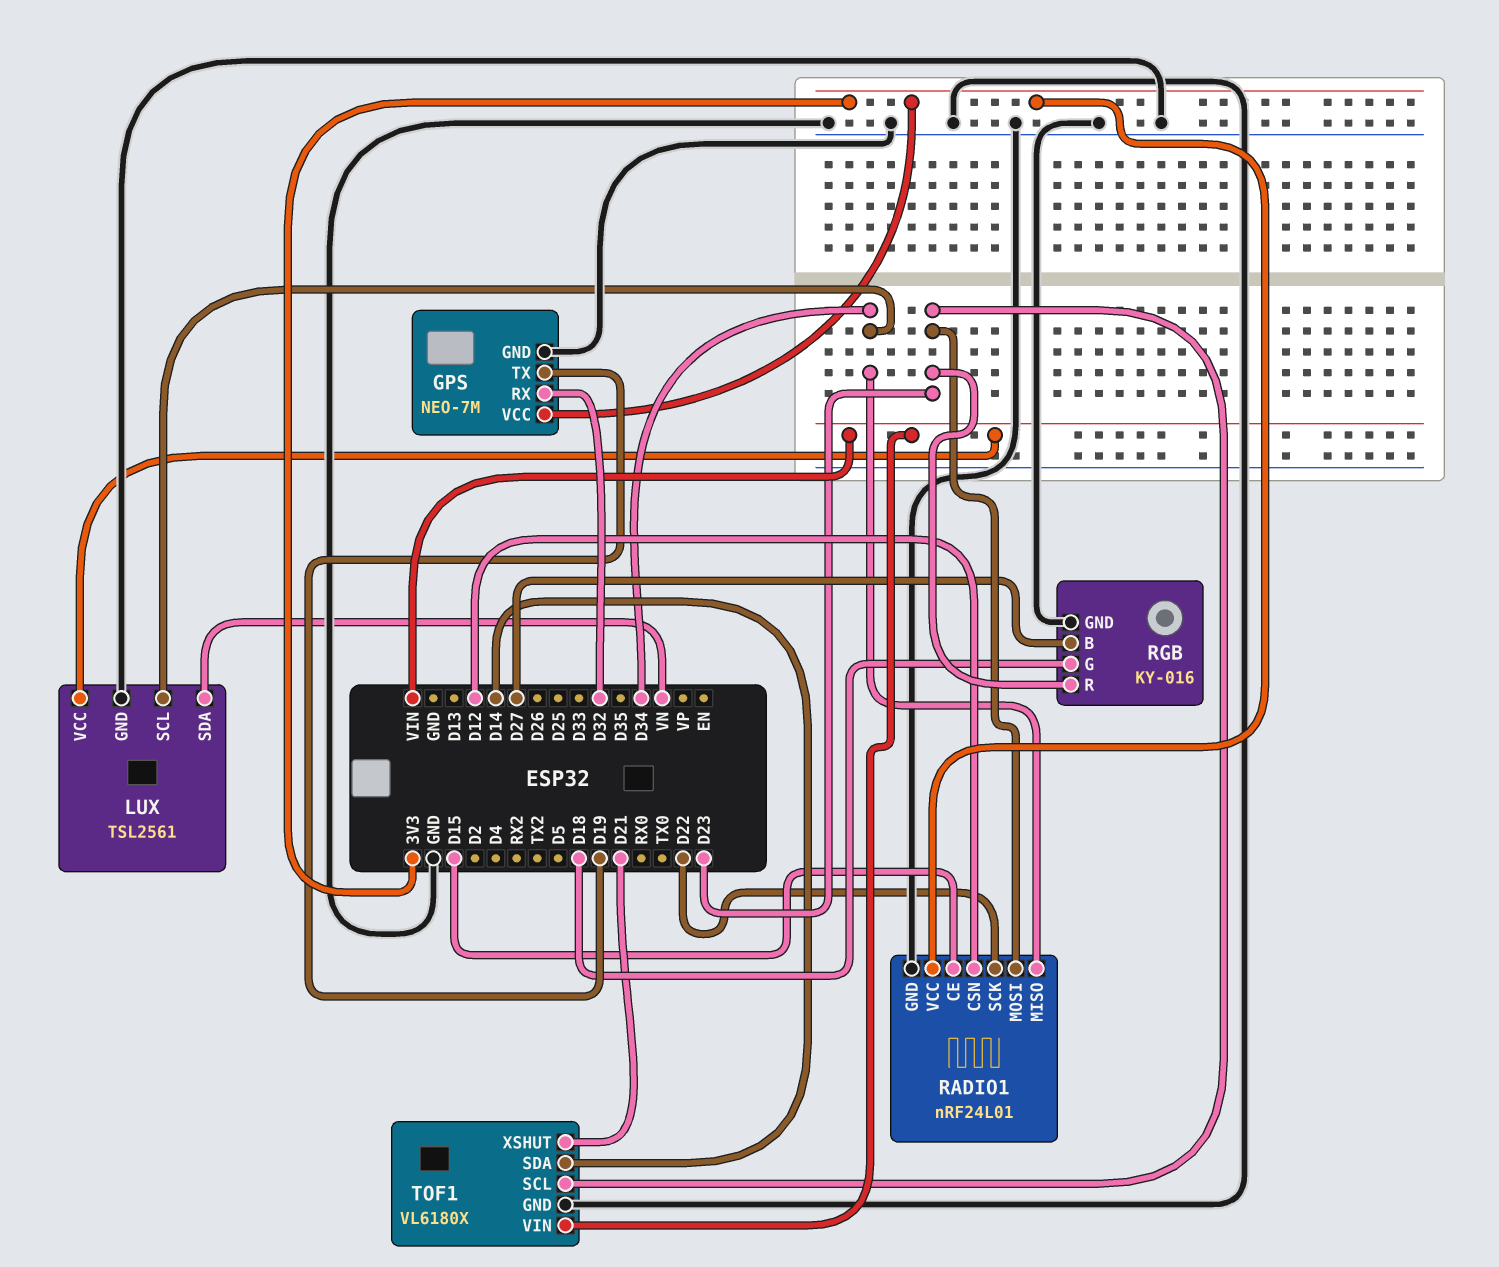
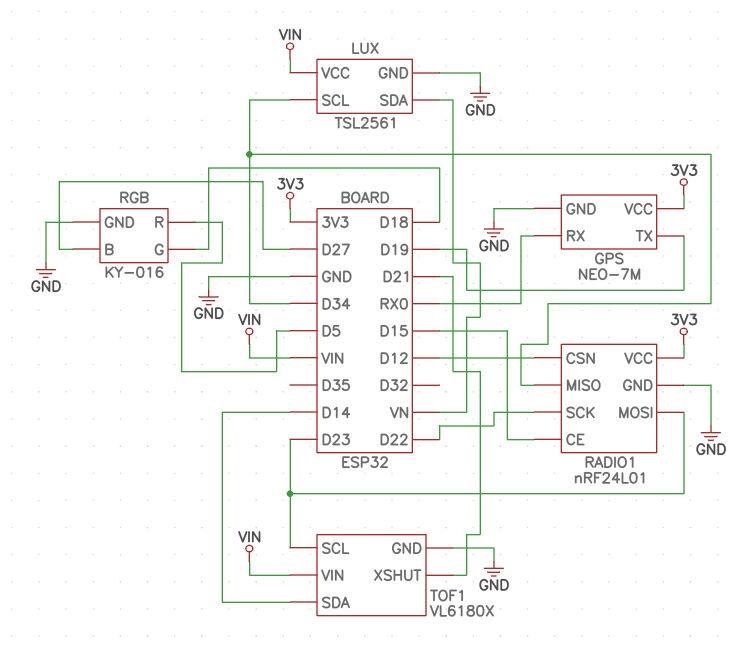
GPS pin RX: D32 -> RX0
RGB pin R: D23 -> D5

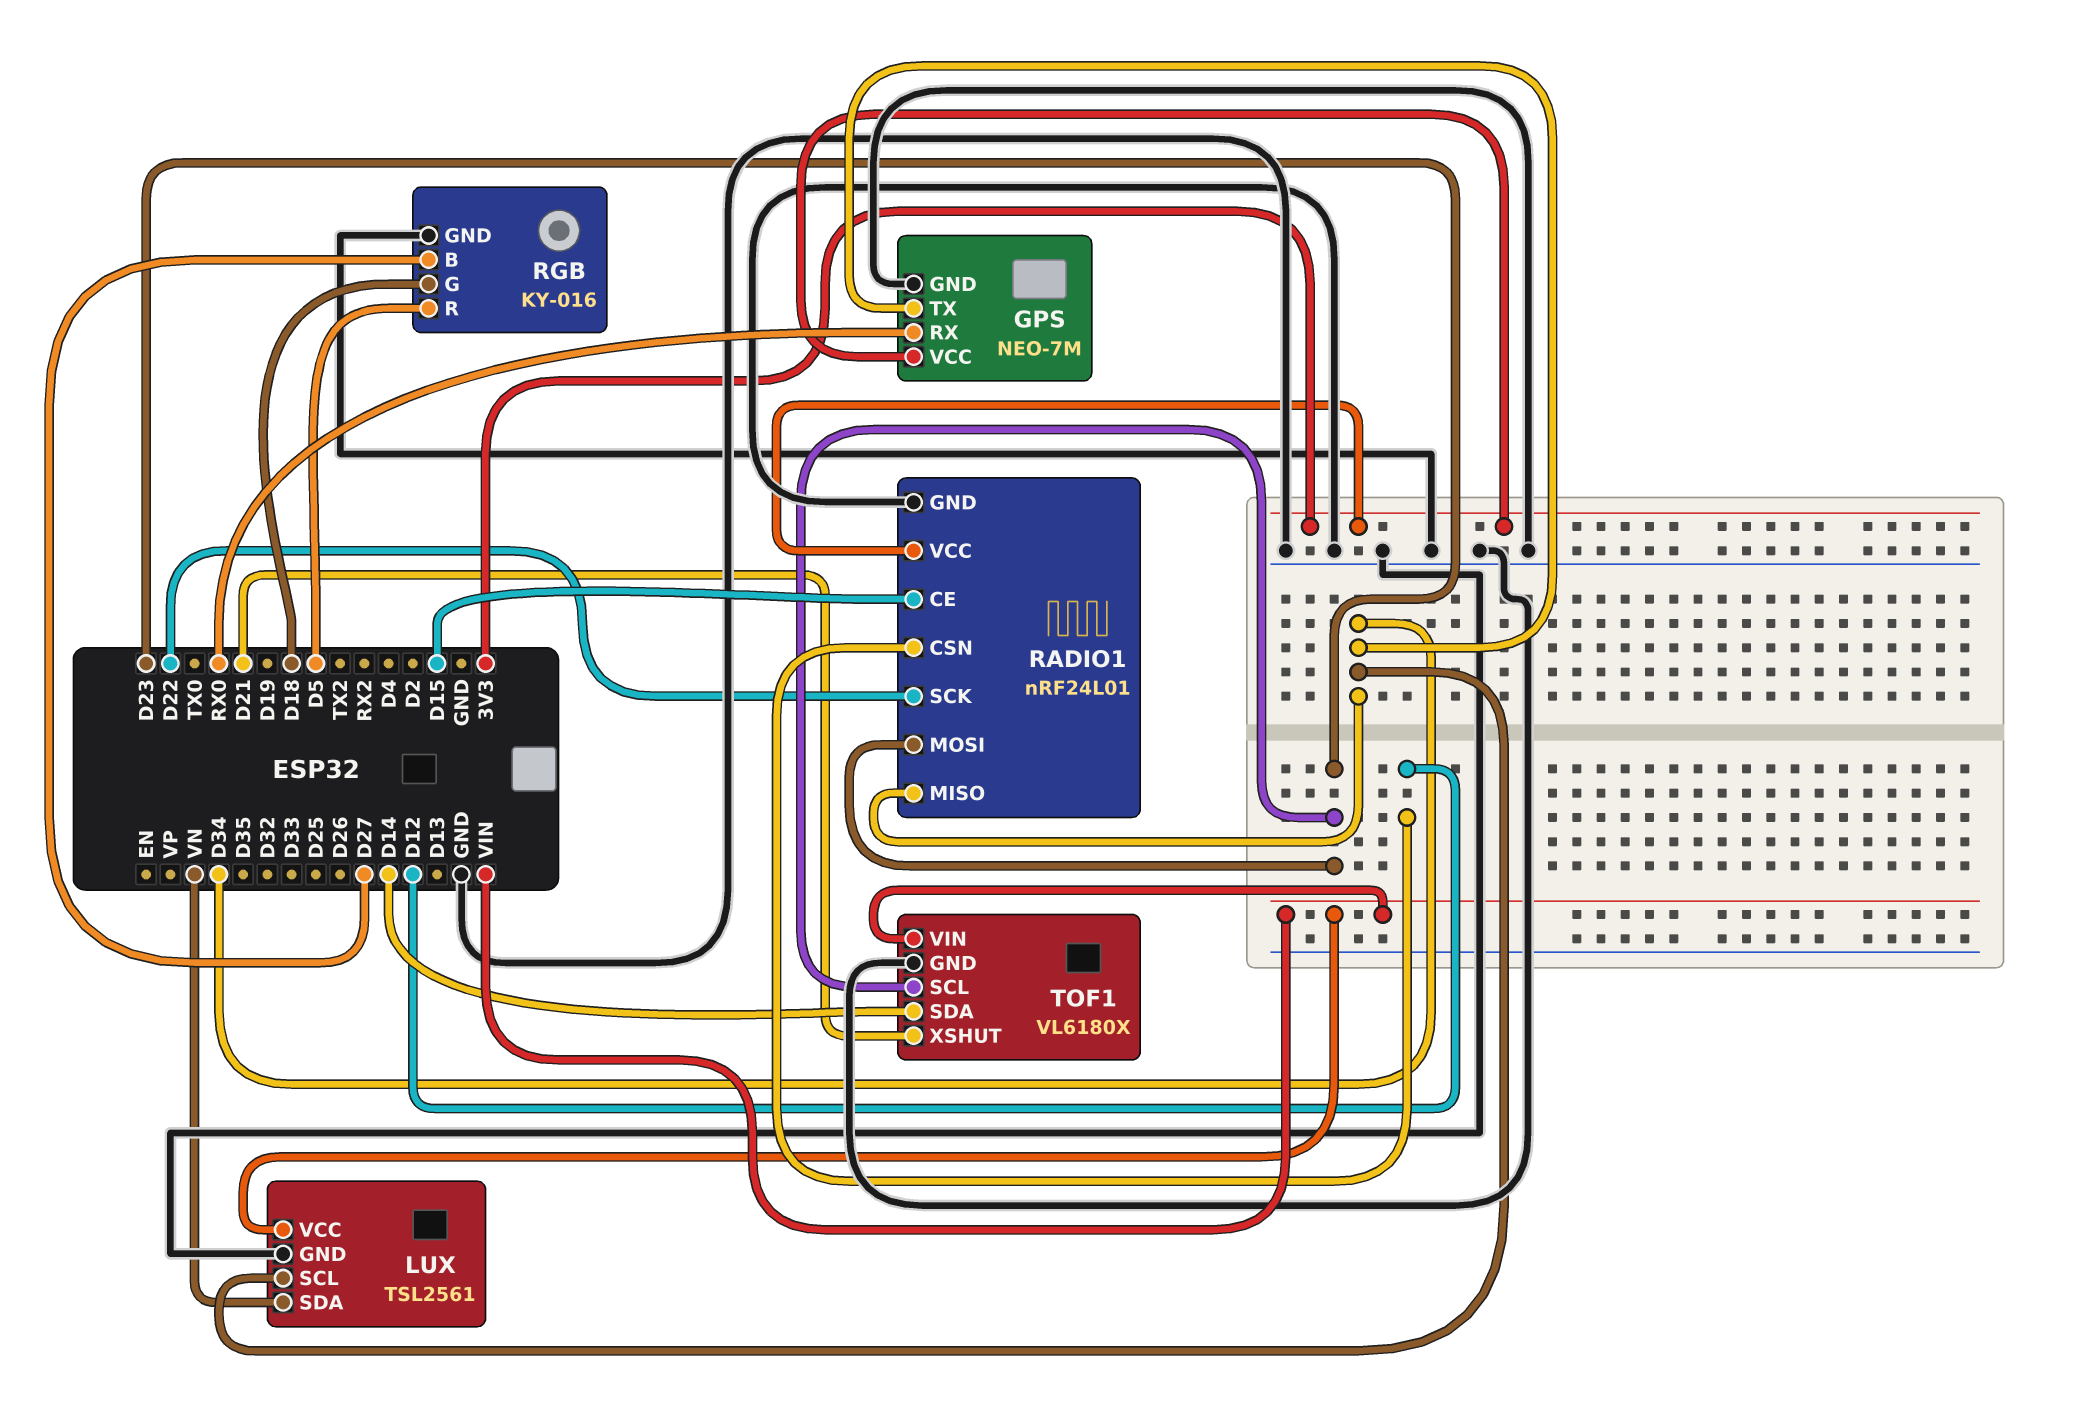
GPS pin TX: D19 -> D34

